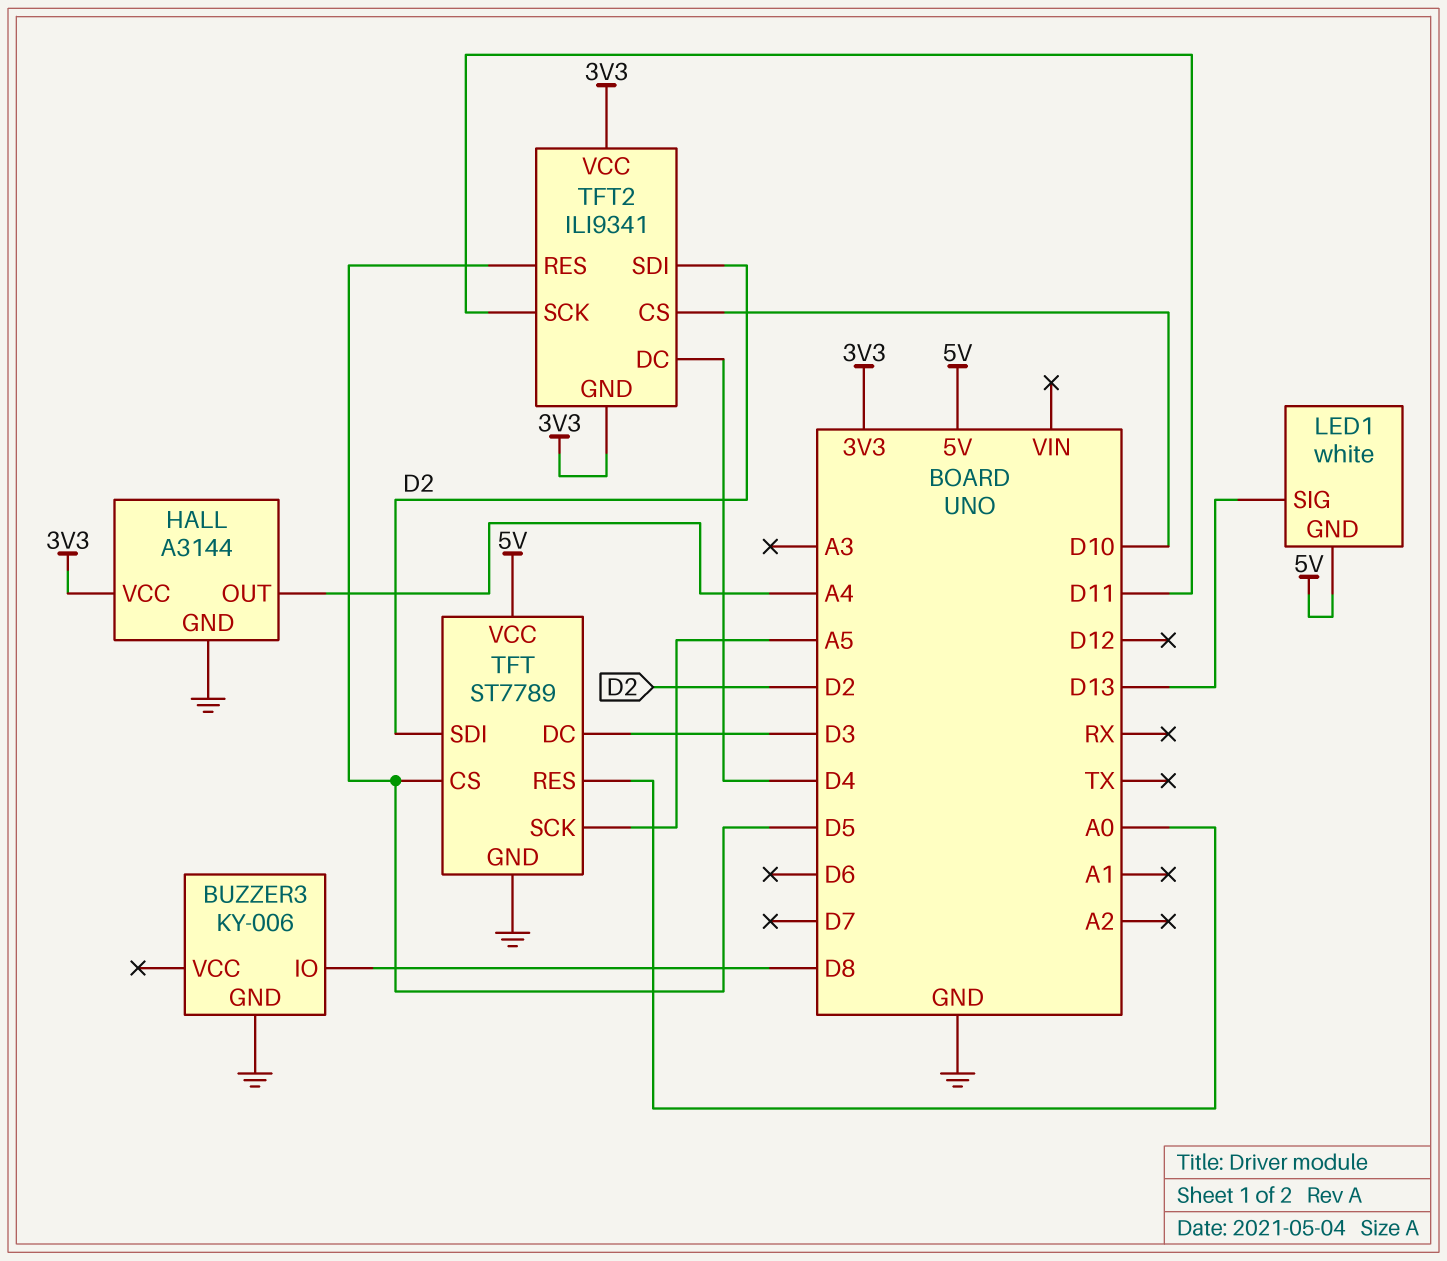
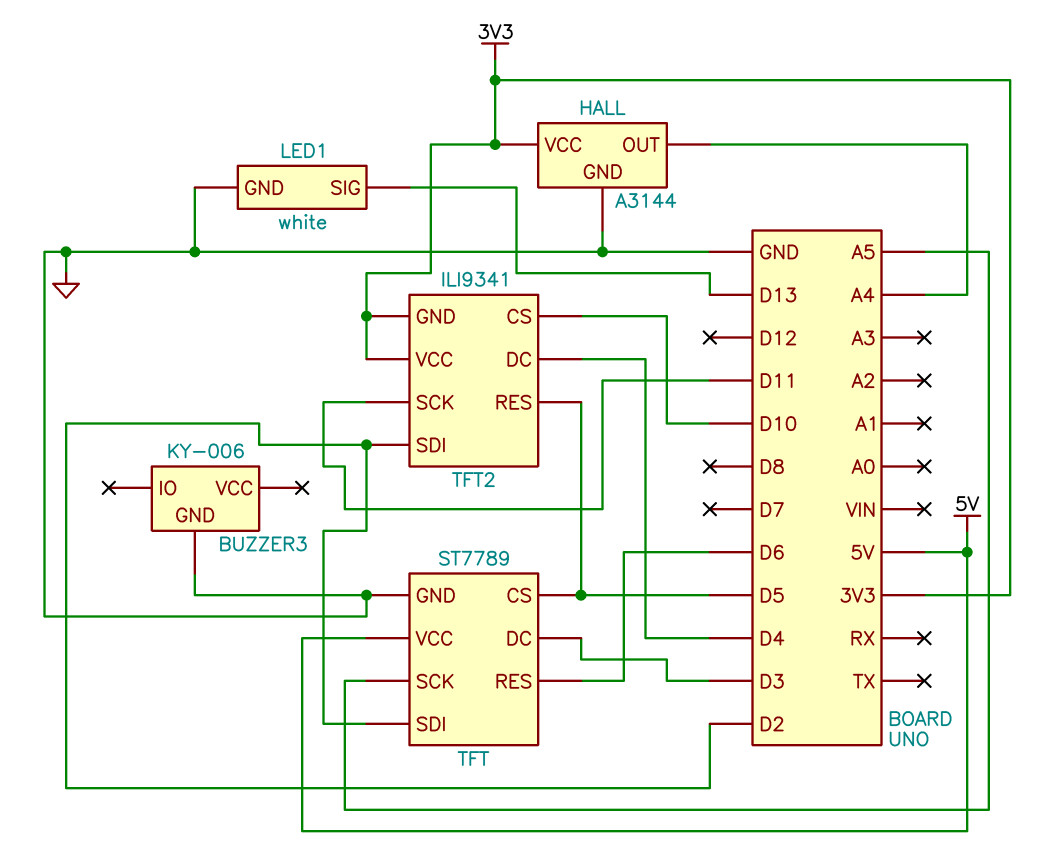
BUZZER3 pin IO: D8 -> none
LED1 pin GND: 5V -> GND
TFT pin RES: A0 -> D6

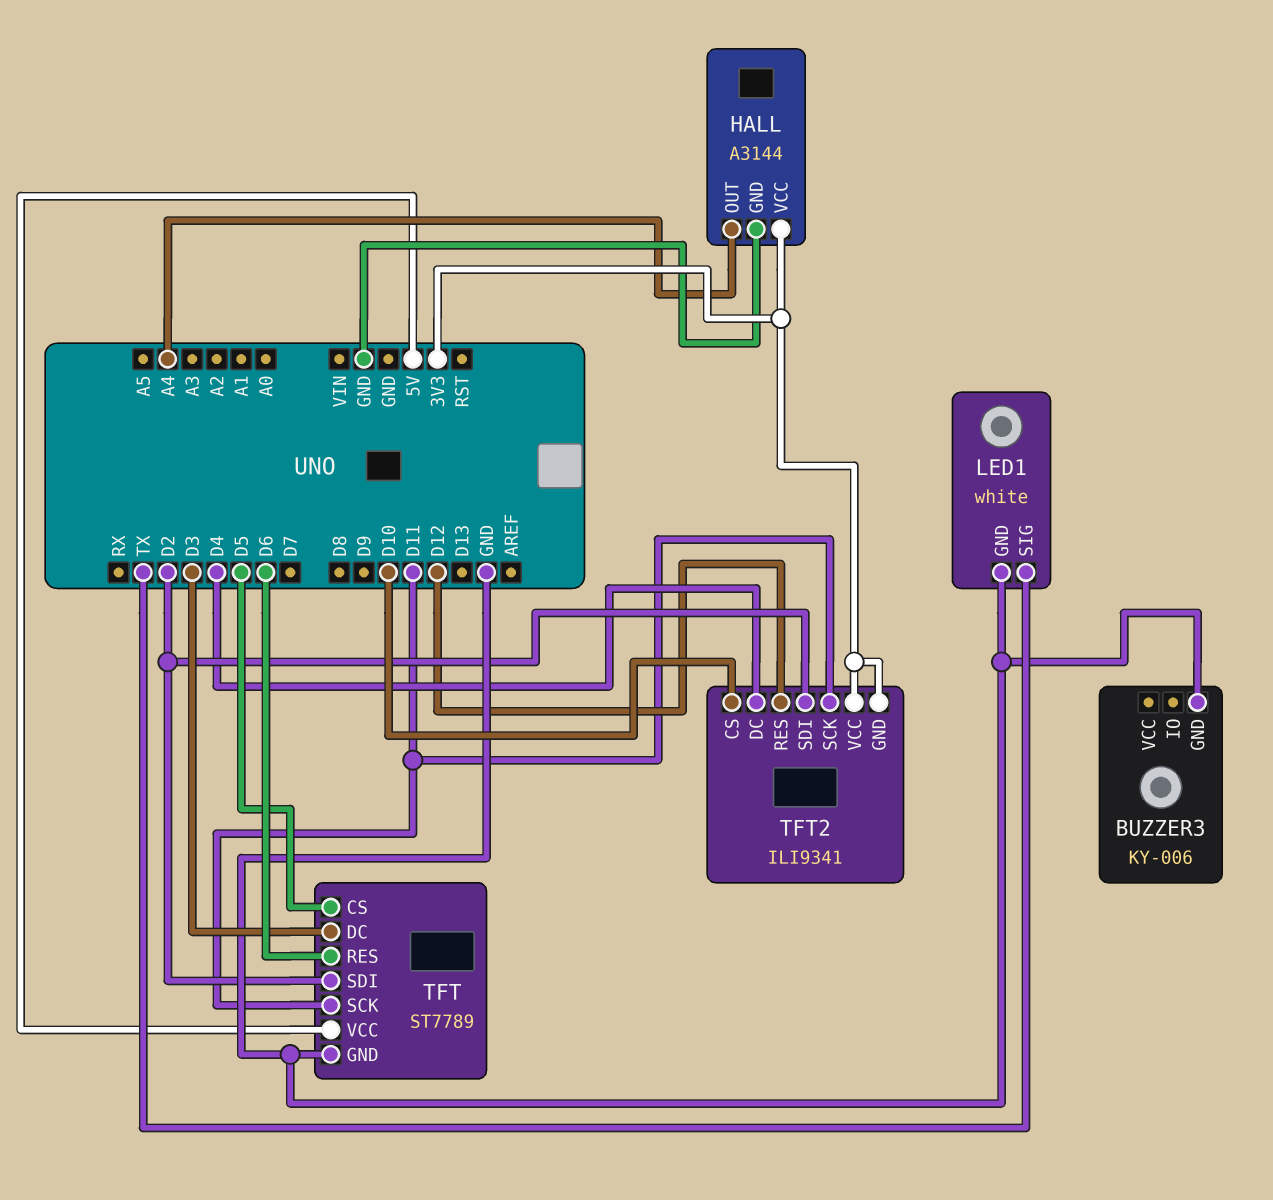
LED1 pin SIG: D13 -> TX
TFT pin SCK: A5 -> D11
TFT2 pin RES: D5 -> D12

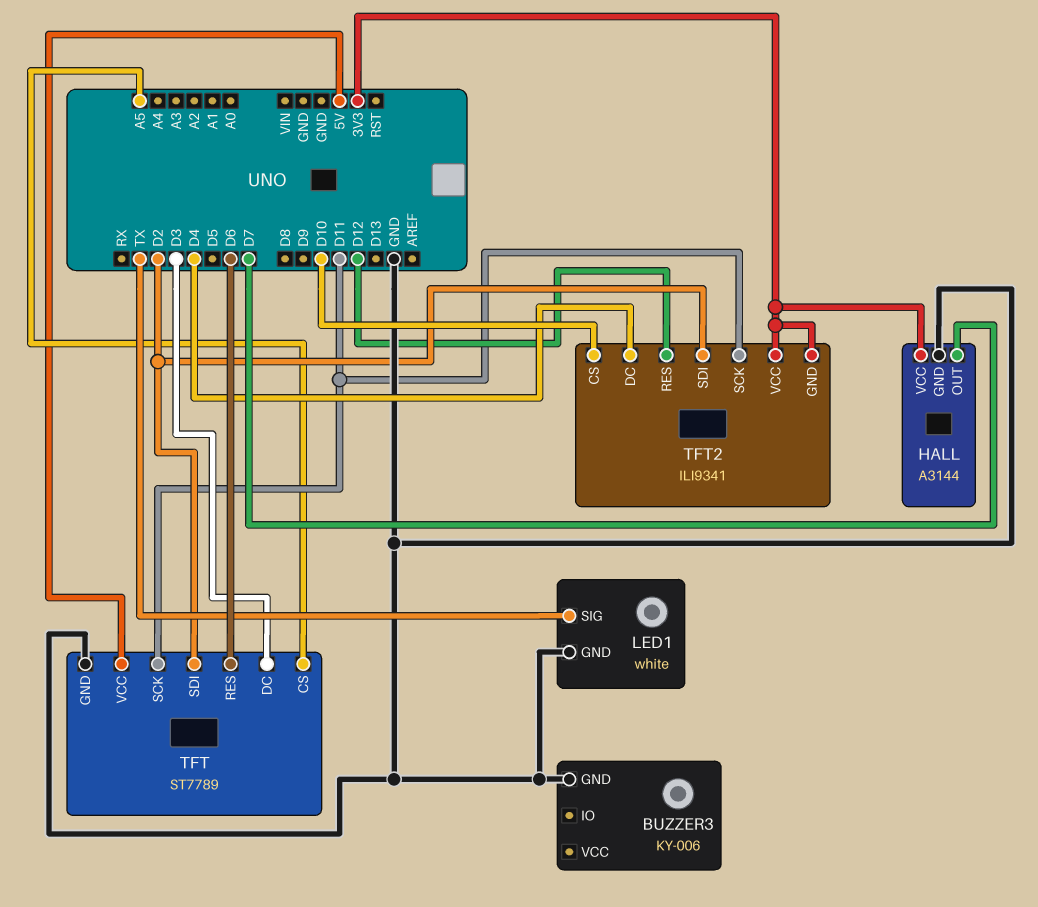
HALL pin OUT: A4 -> D7
TFT pin CS: D5 -> A5

